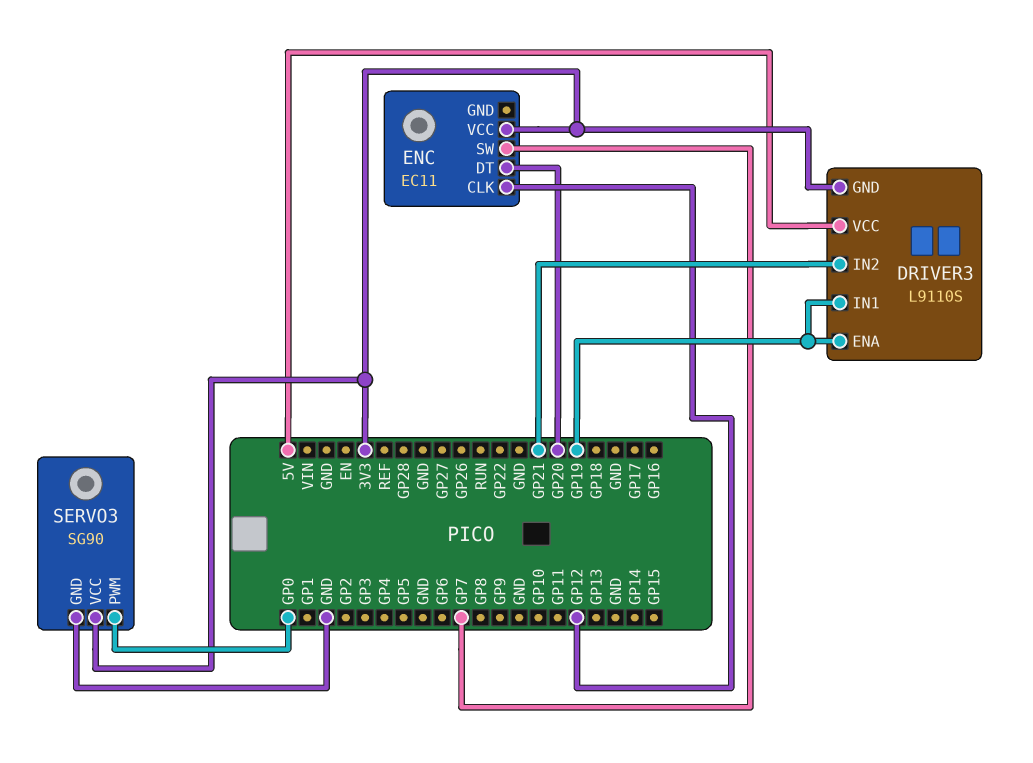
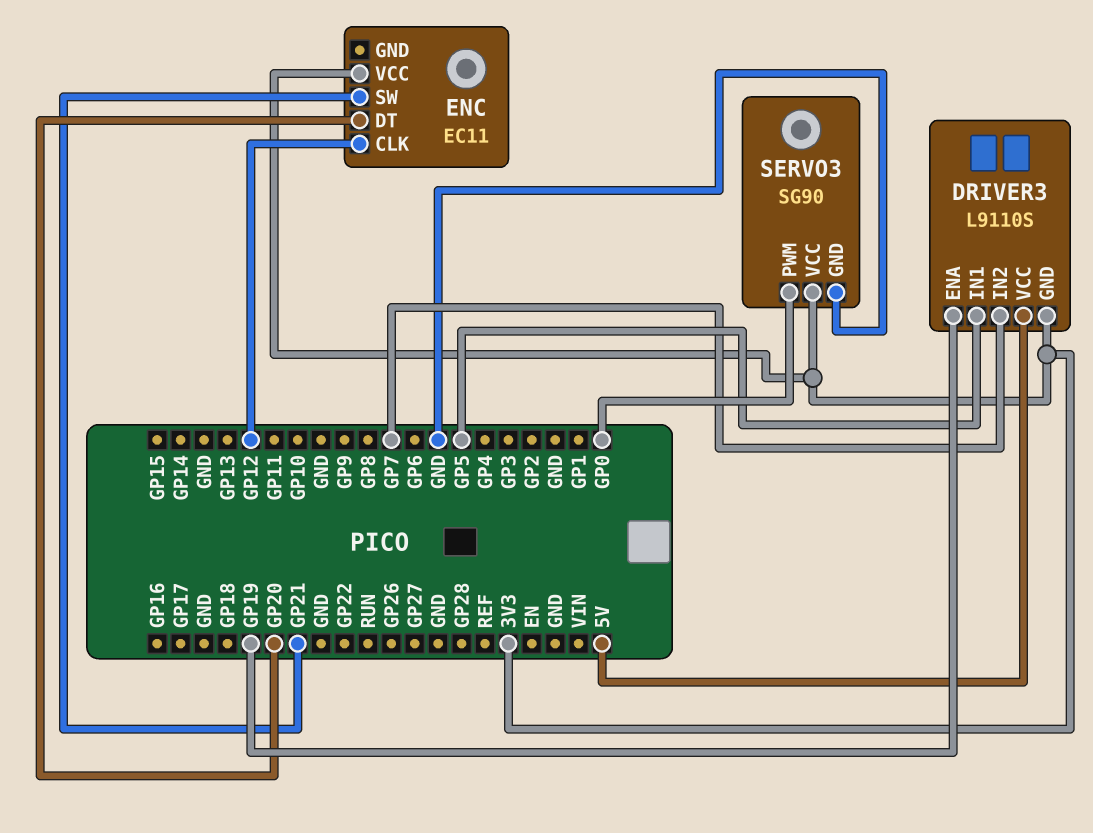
DRIVER3 pin IN1: GP19 -> GP5
DRIVER3 pin IN2: GP21 -> GP7
ENC pin SW: GP7 -> GP21

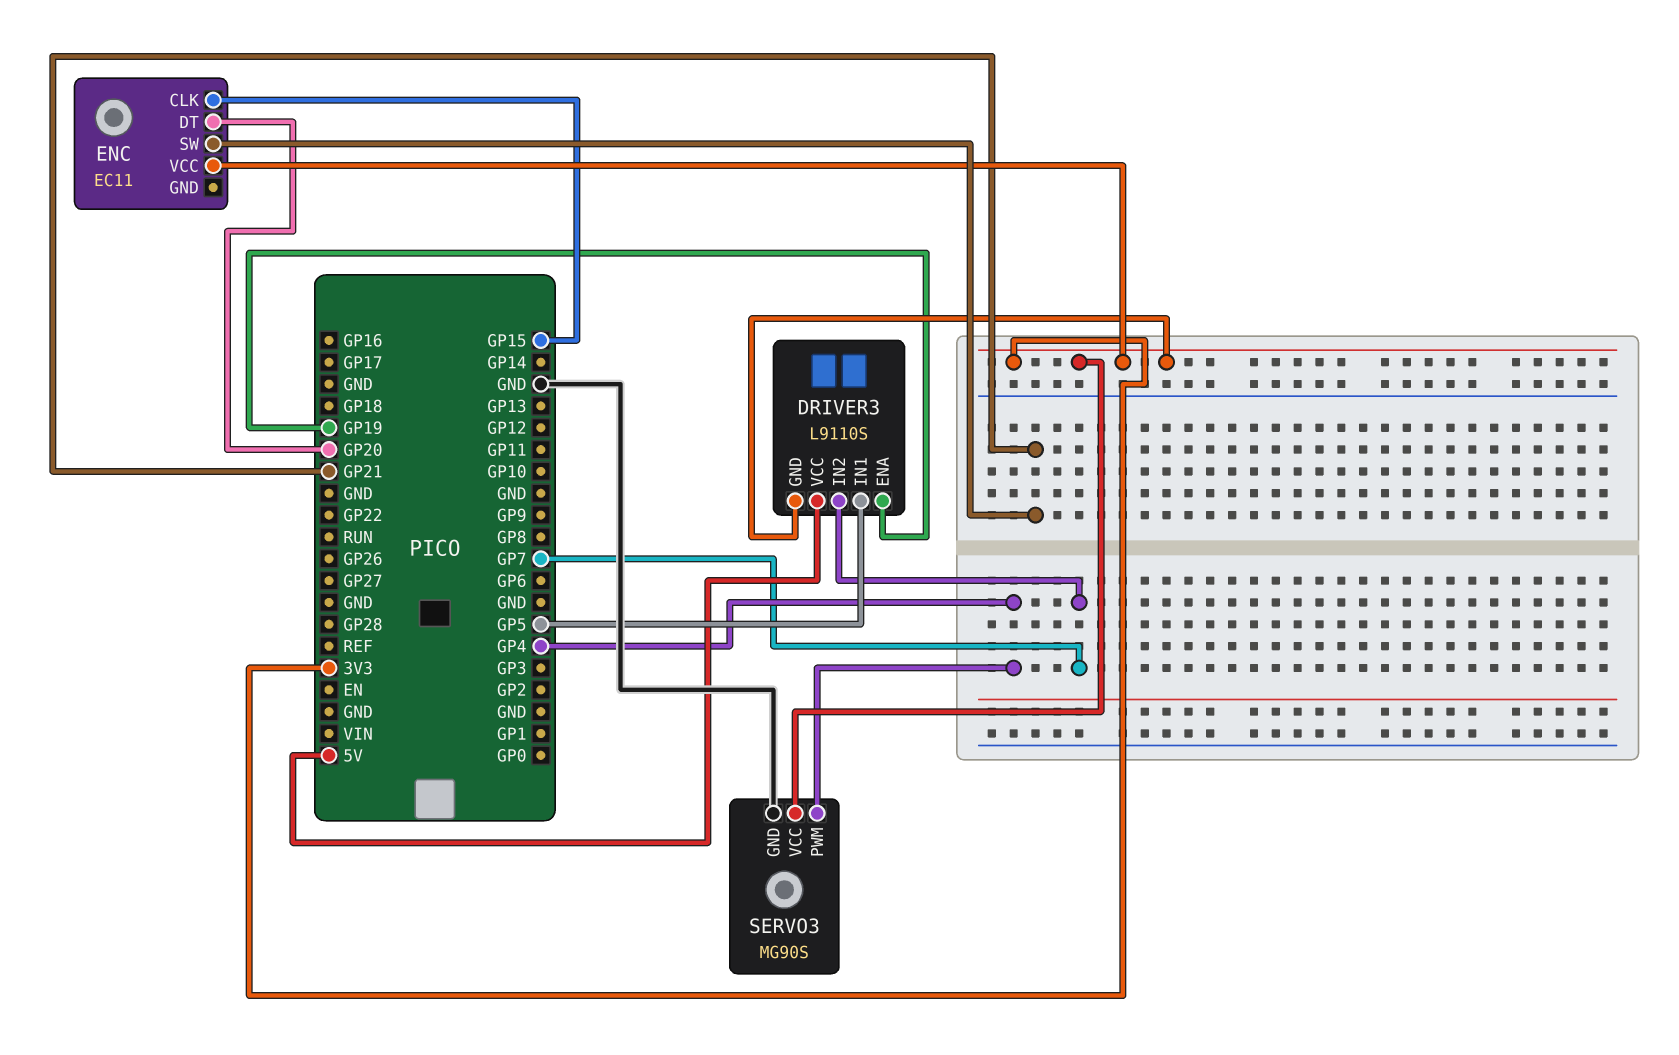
ENC pin CLK: GP12 -> GP15
SERVO3: SG90 -> MG90S
SERVO3 pin PWM: GP0 -> GP4

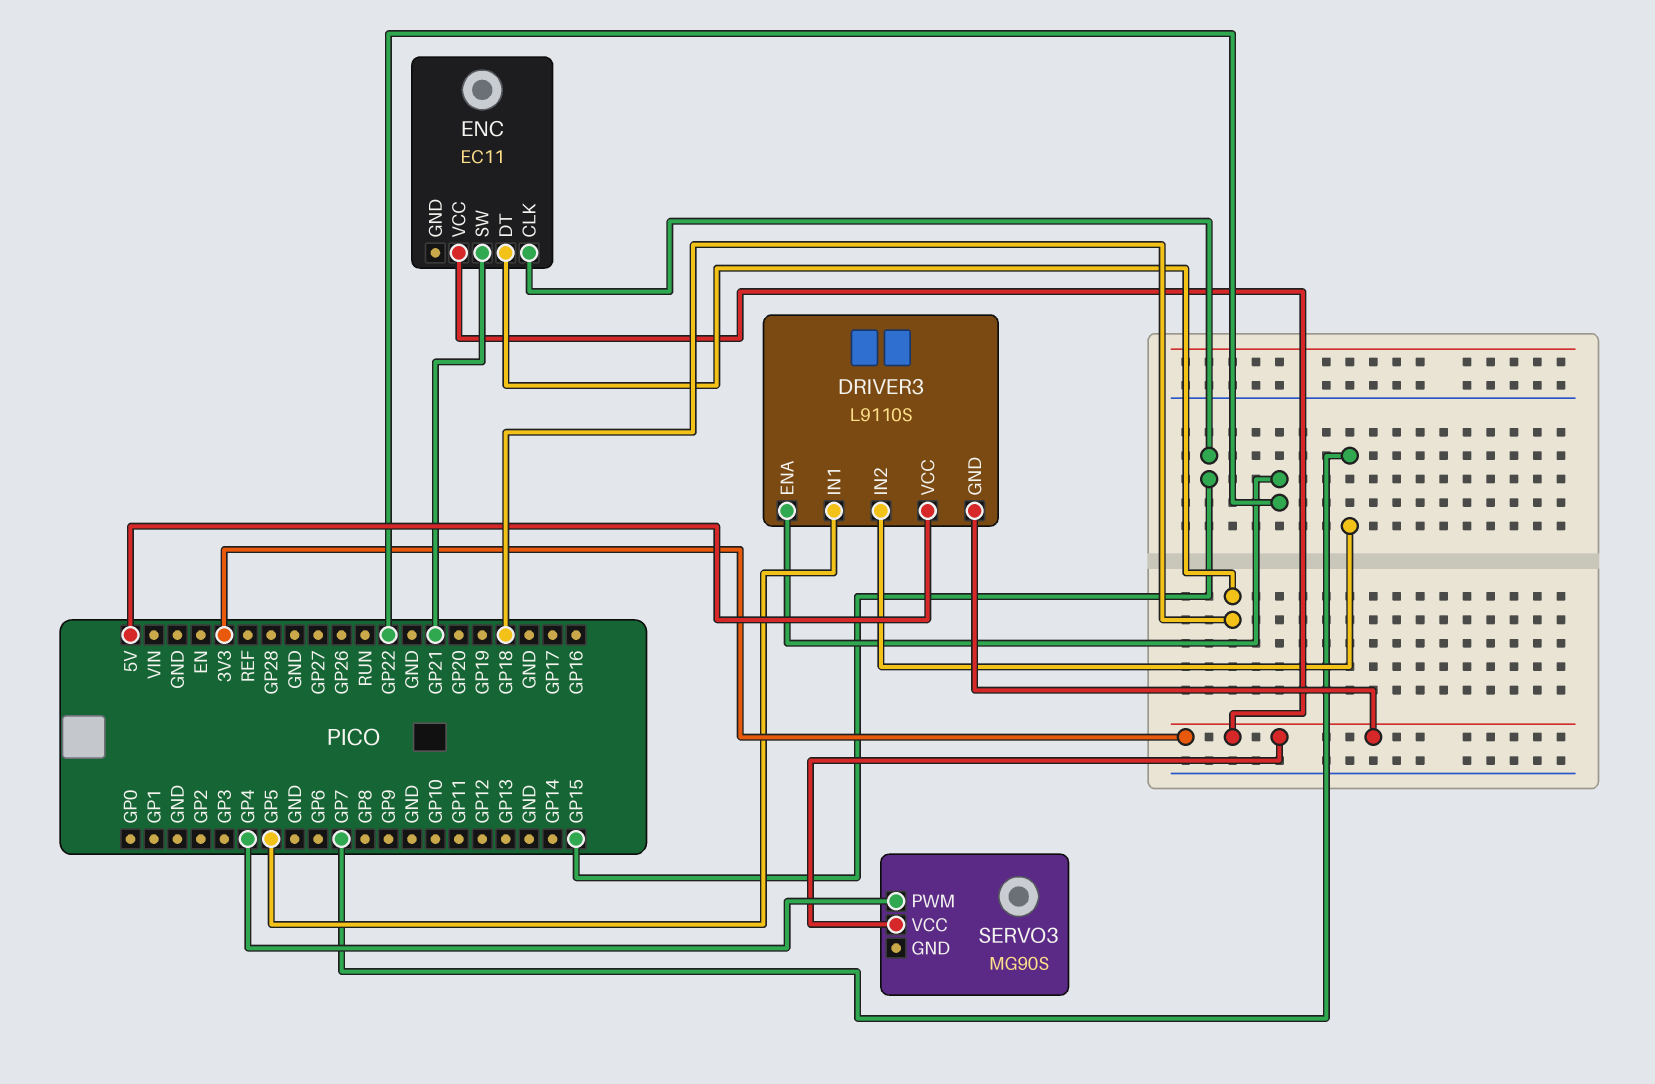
DRIVER3 pin ENA: GP19 -> GP22
ENC pin DT: GP20 -> GP18
SERVO3 pin GND: GND -> none

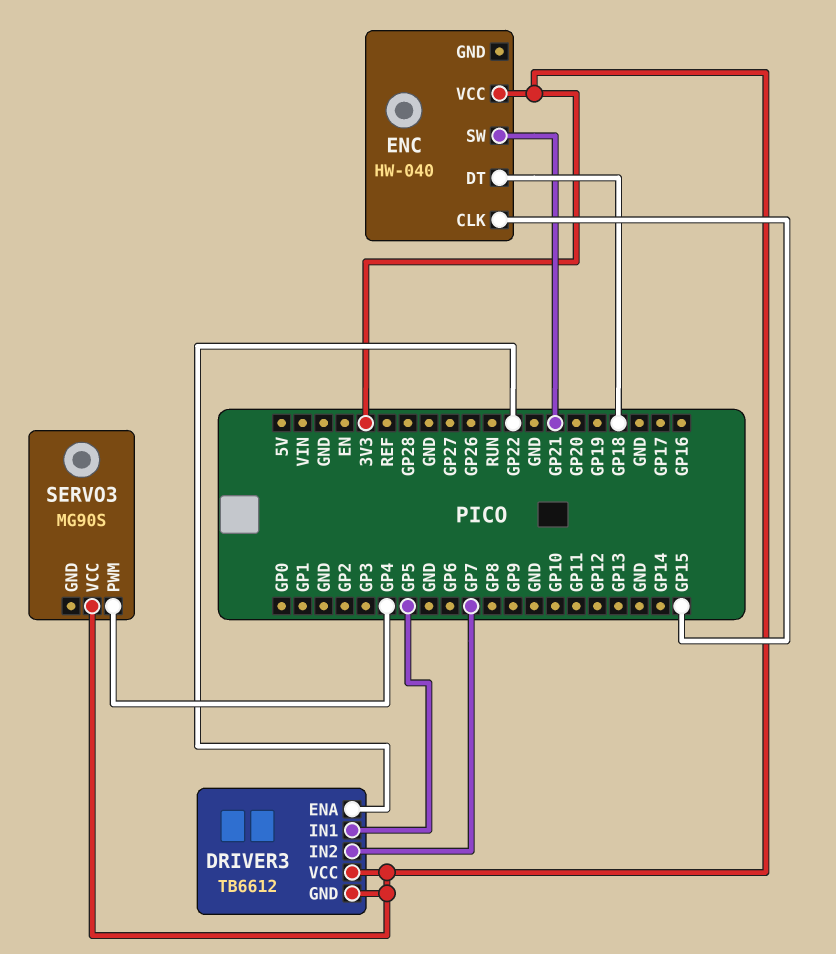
DRIVER3: L9110S -> TB6612
DRIVER3 pin VCC: 5V -> 3V3
ENC: EC11 -> HW-040

